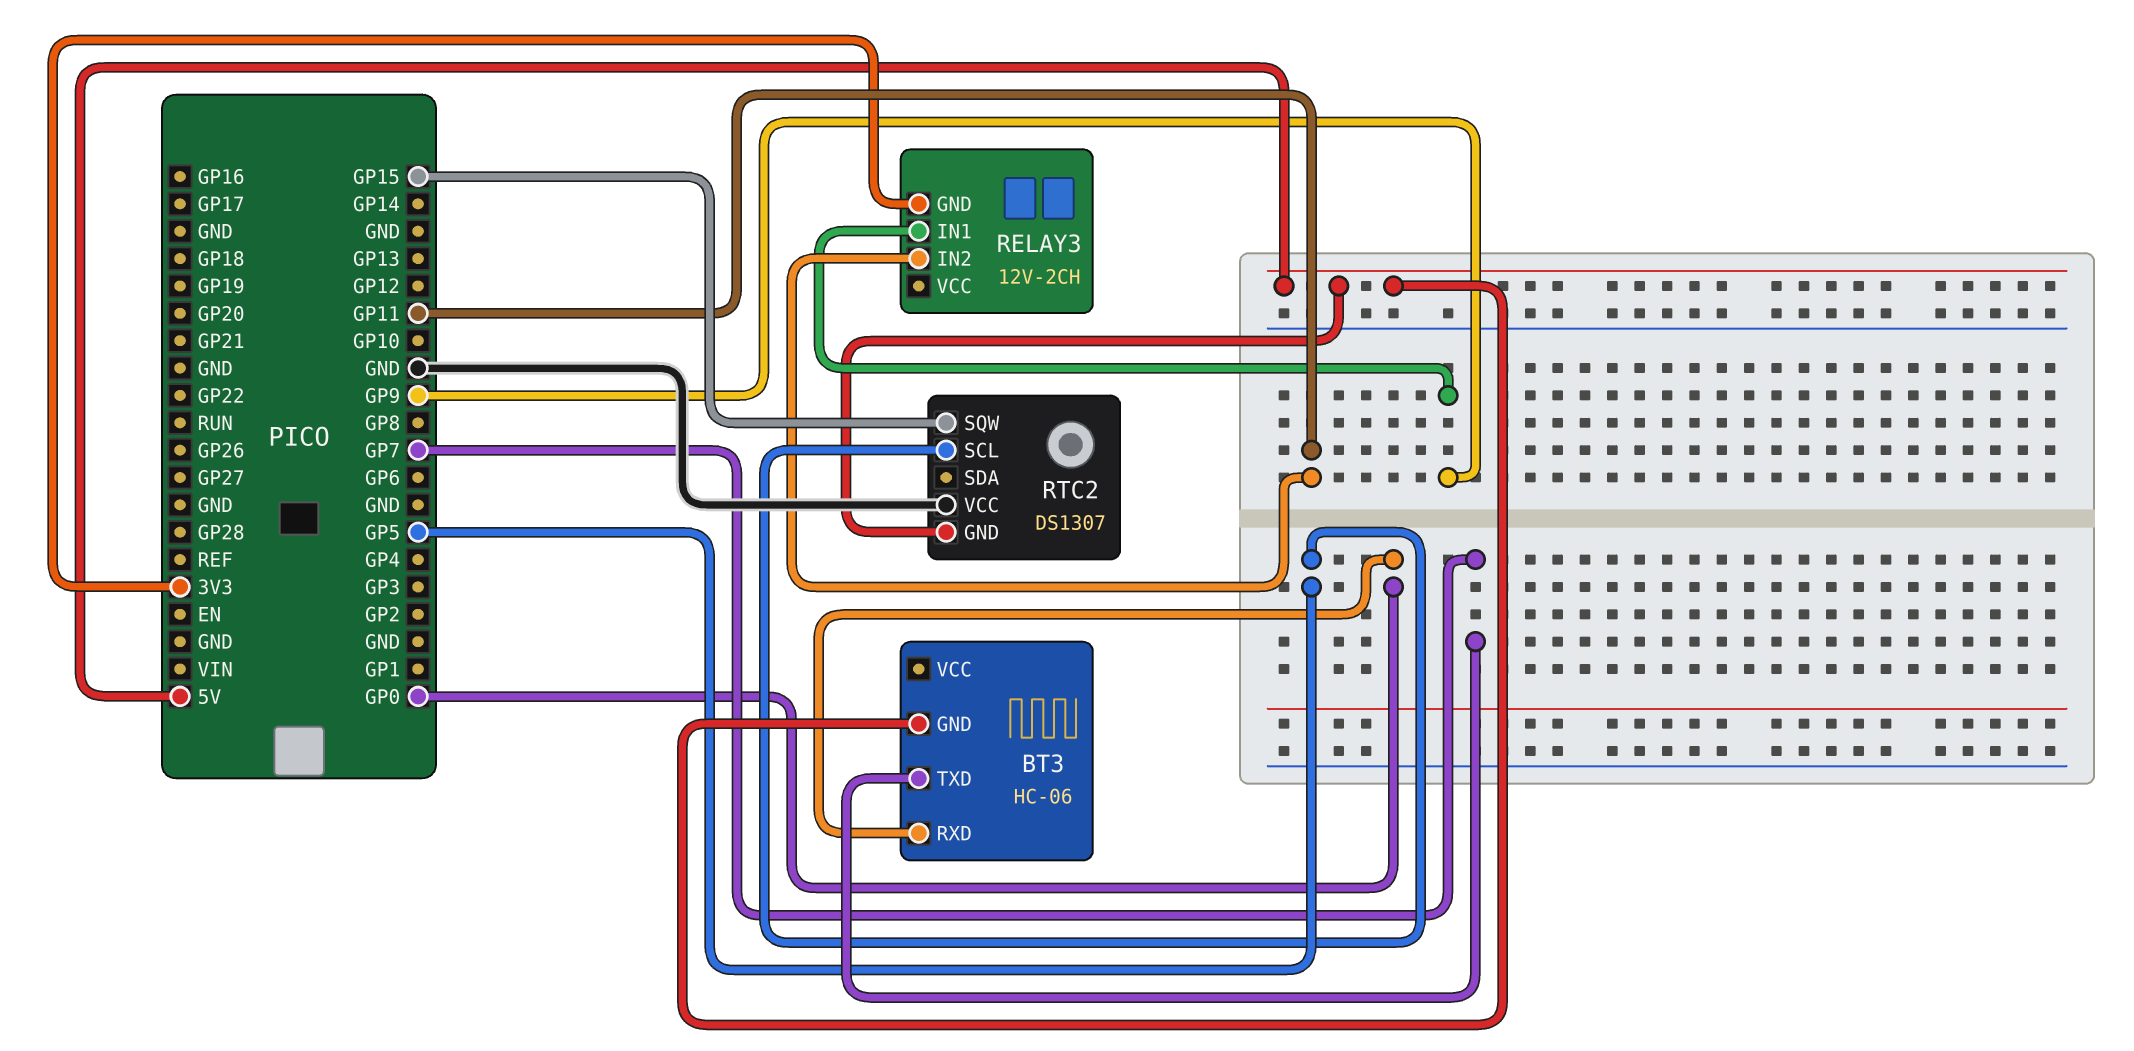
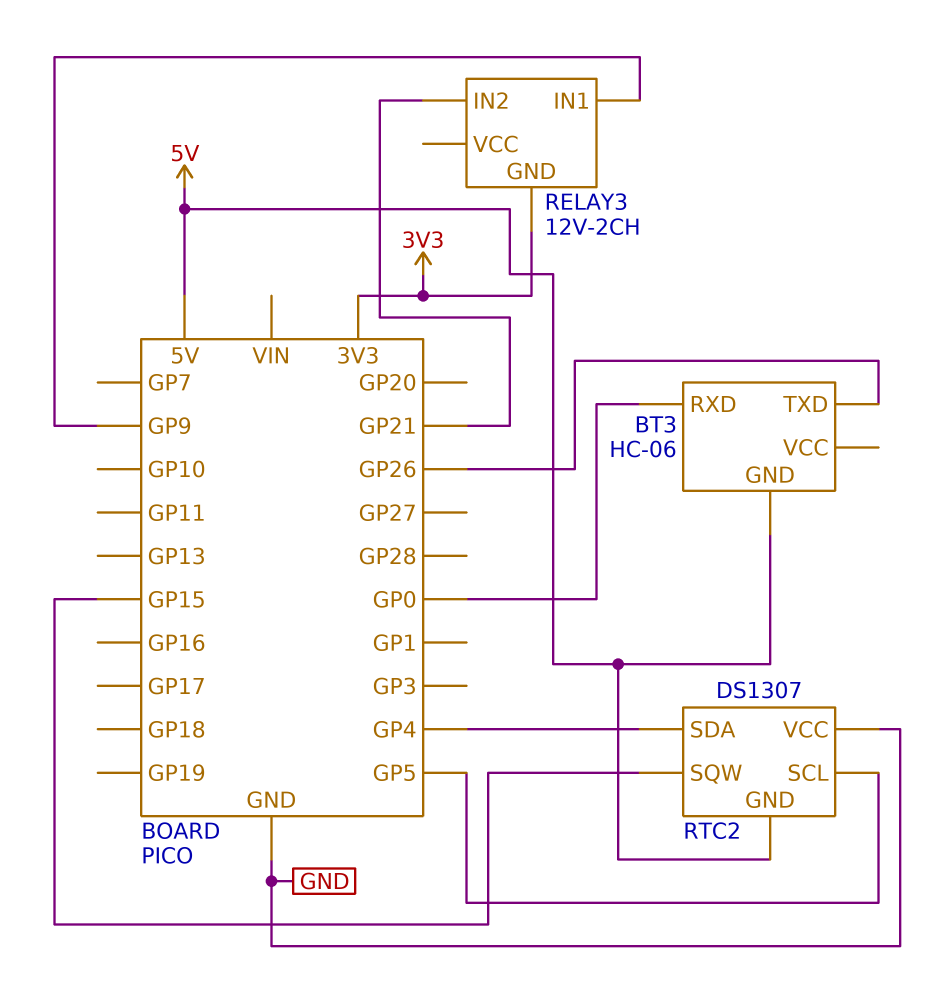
BT3 pin TXD: GP7 -> GP26
RELAY3 pin IN2: GP11 -> GP21
RTC2 pin SDA: none -> GP4

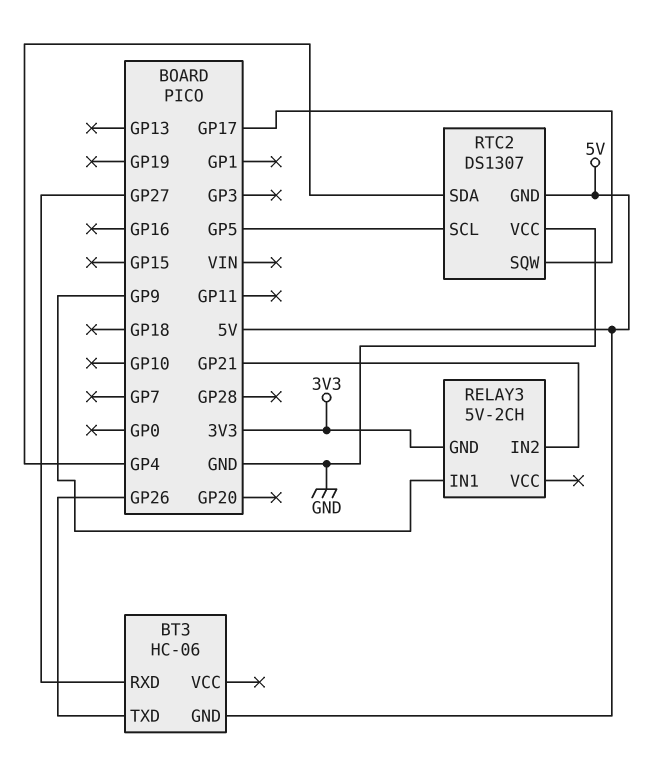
BT3 pin RXD: GP0 -> GP27
RELAY3: 12V-2CH -> 5V-2CH
RTC2 pin SQW: GP15 -> GP17

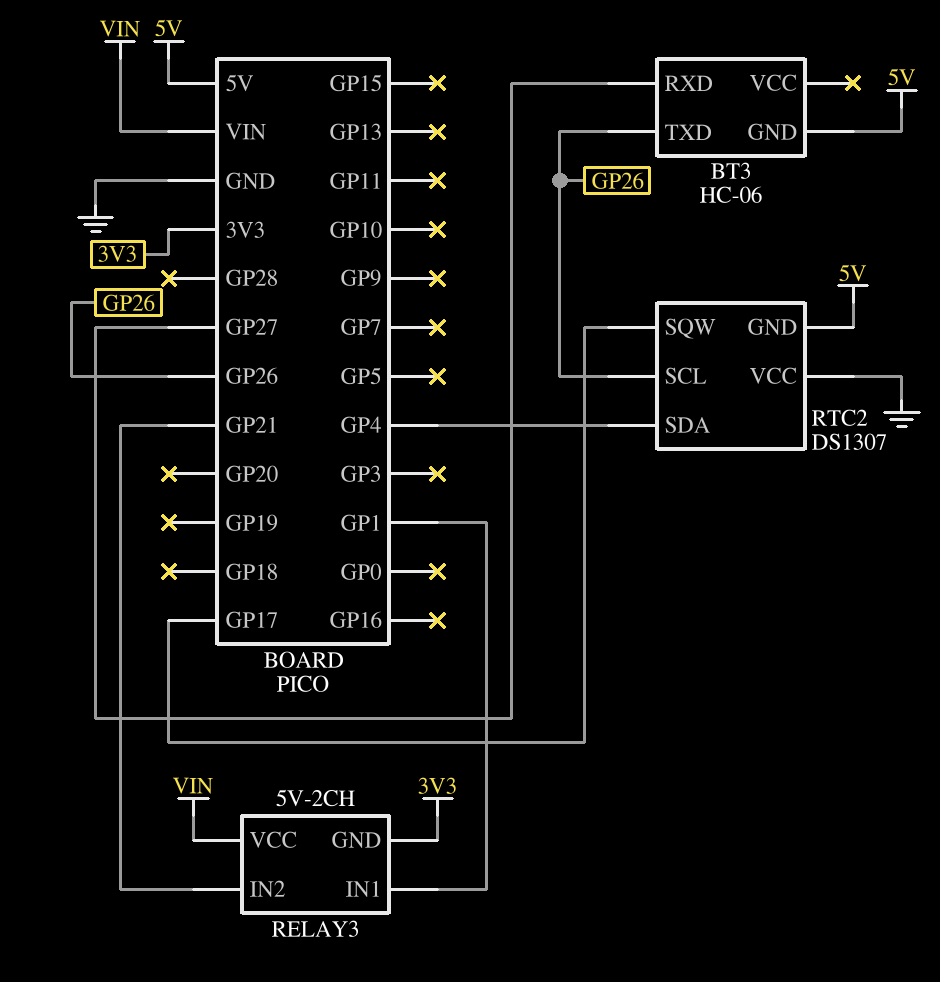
RELAY3 pin IN1: GP9 -> GP1
RELAY3 pin VCC: none -> VIN
RTC2 pin SCL: GP5 -> GP26

